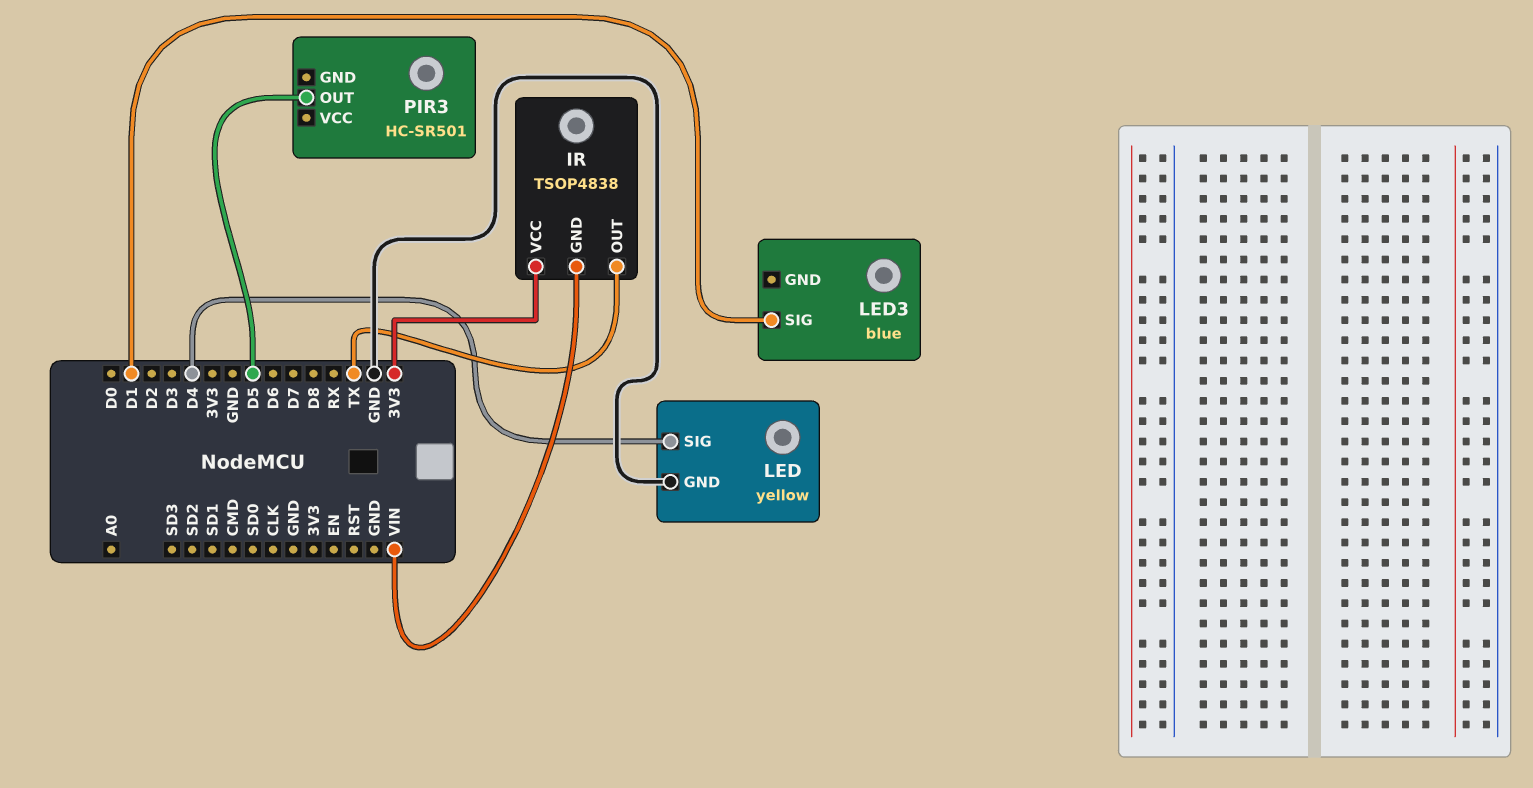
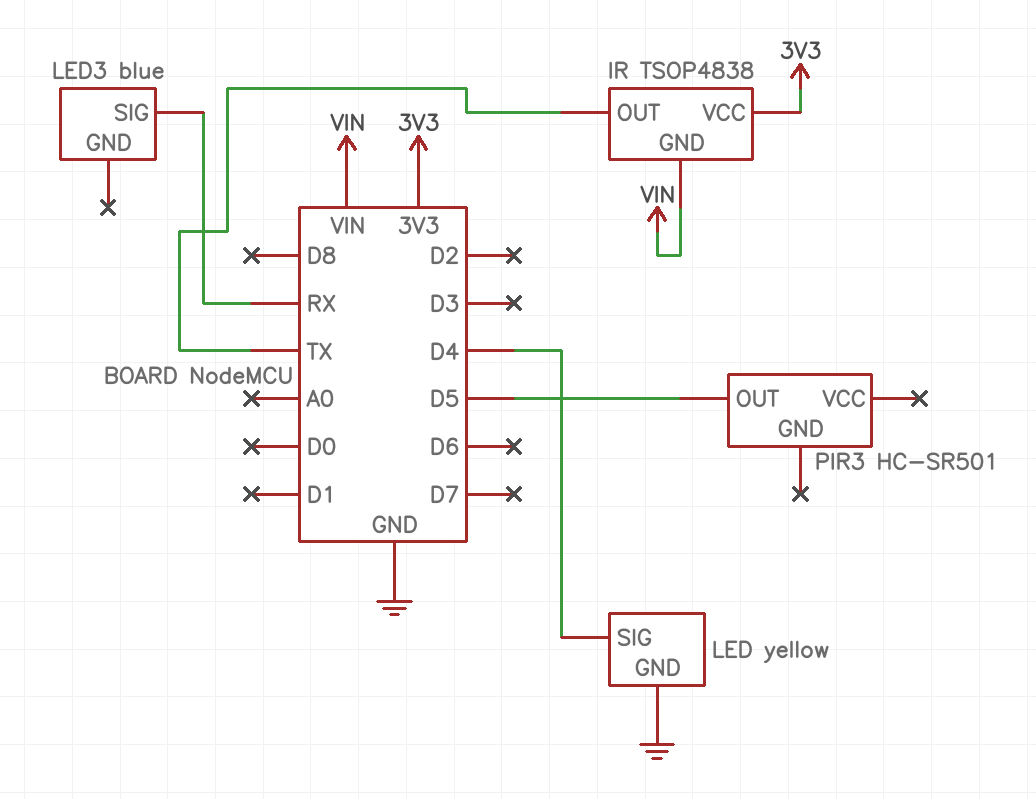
LED3 pin SIG: D1 -> RX

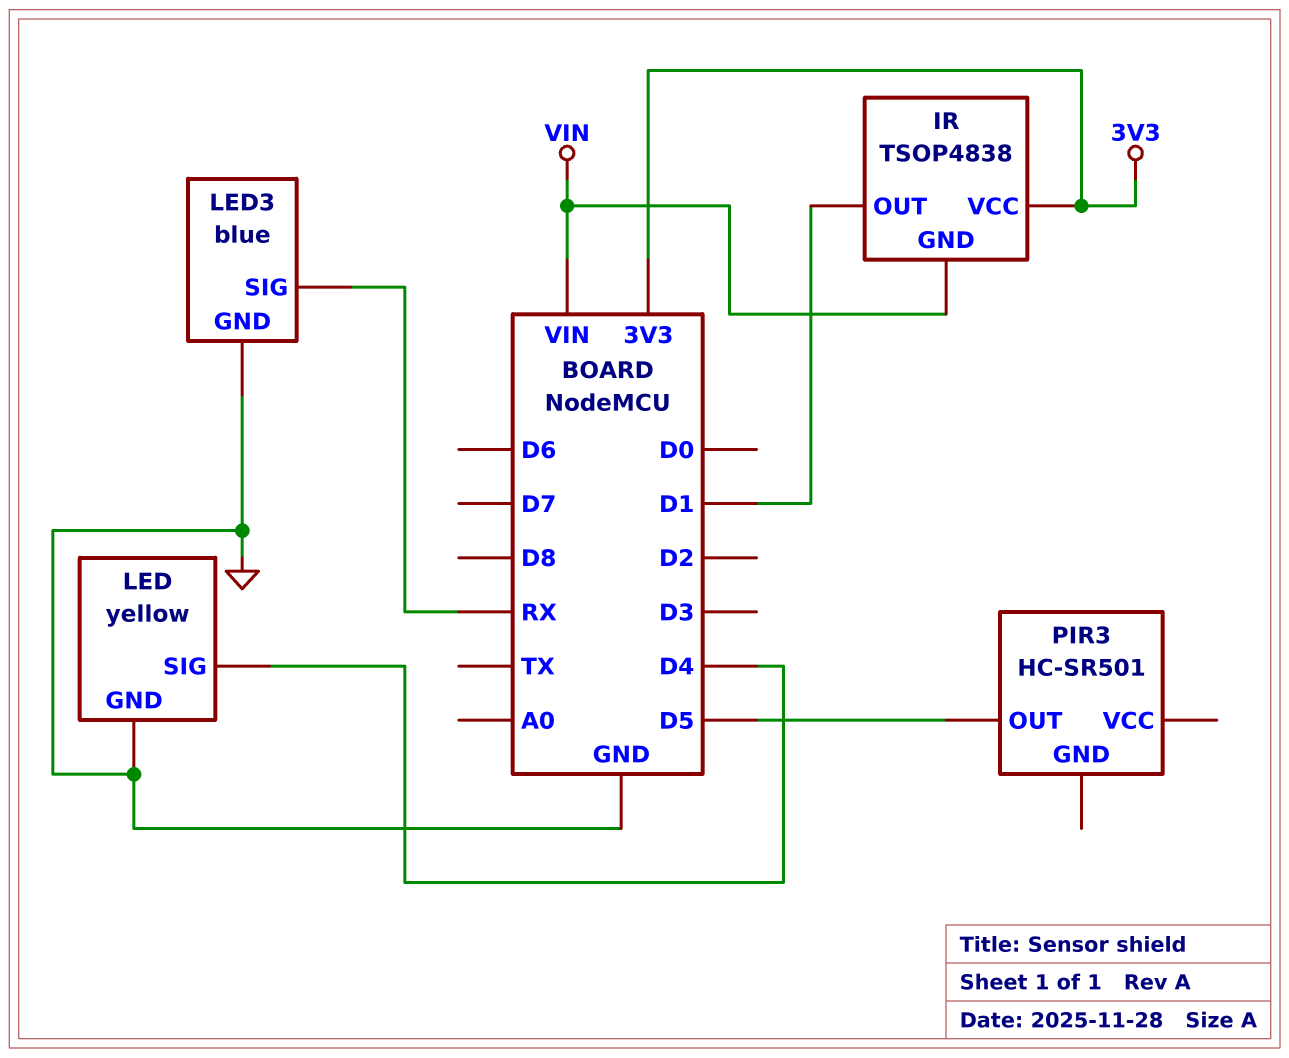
IR pin OUT: TX -> D1
LED3 pin GND: none -> GND

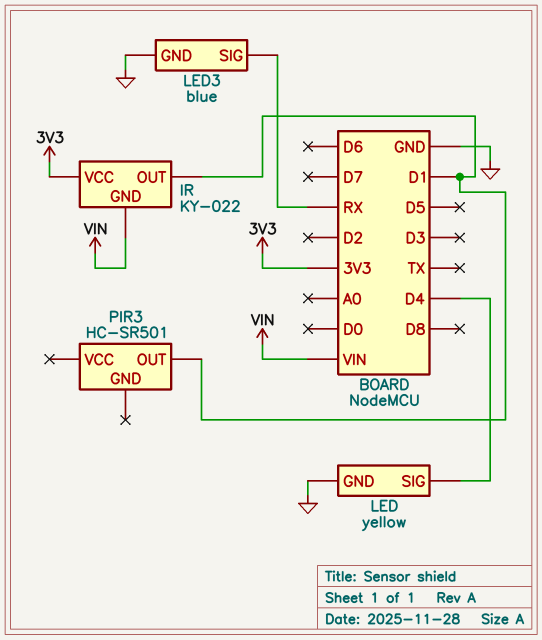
IR: TSOP4838 -> KY-022
PIR3 pin OUT: D5 -> D1

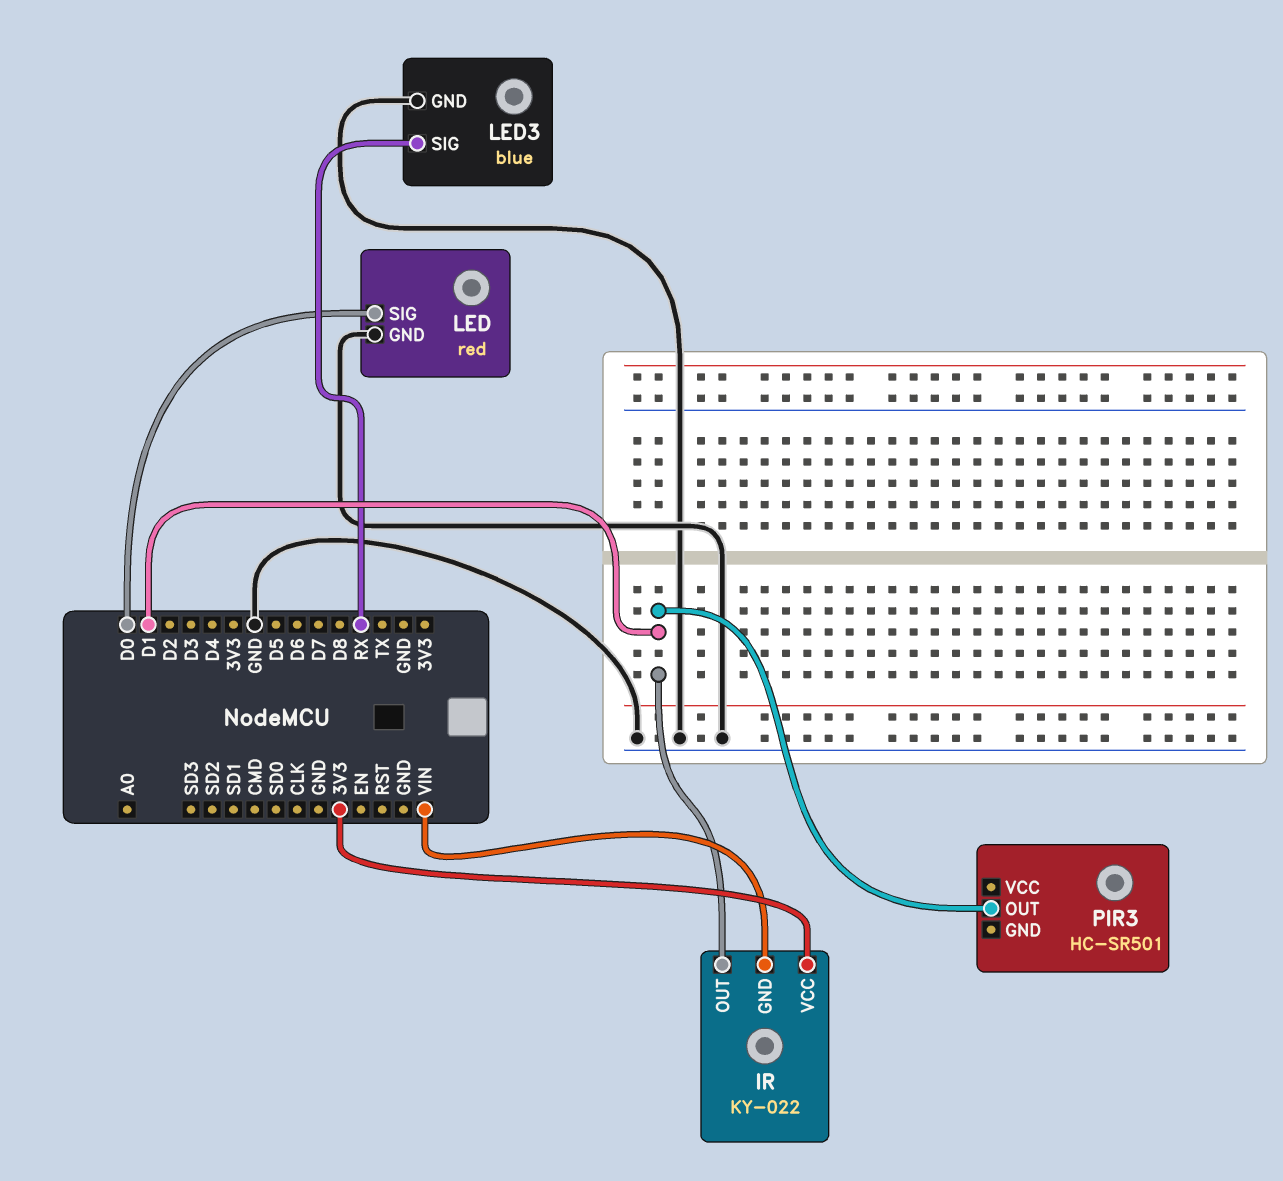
LED: yellow -> red
LED pin SIG: D4 -> D0

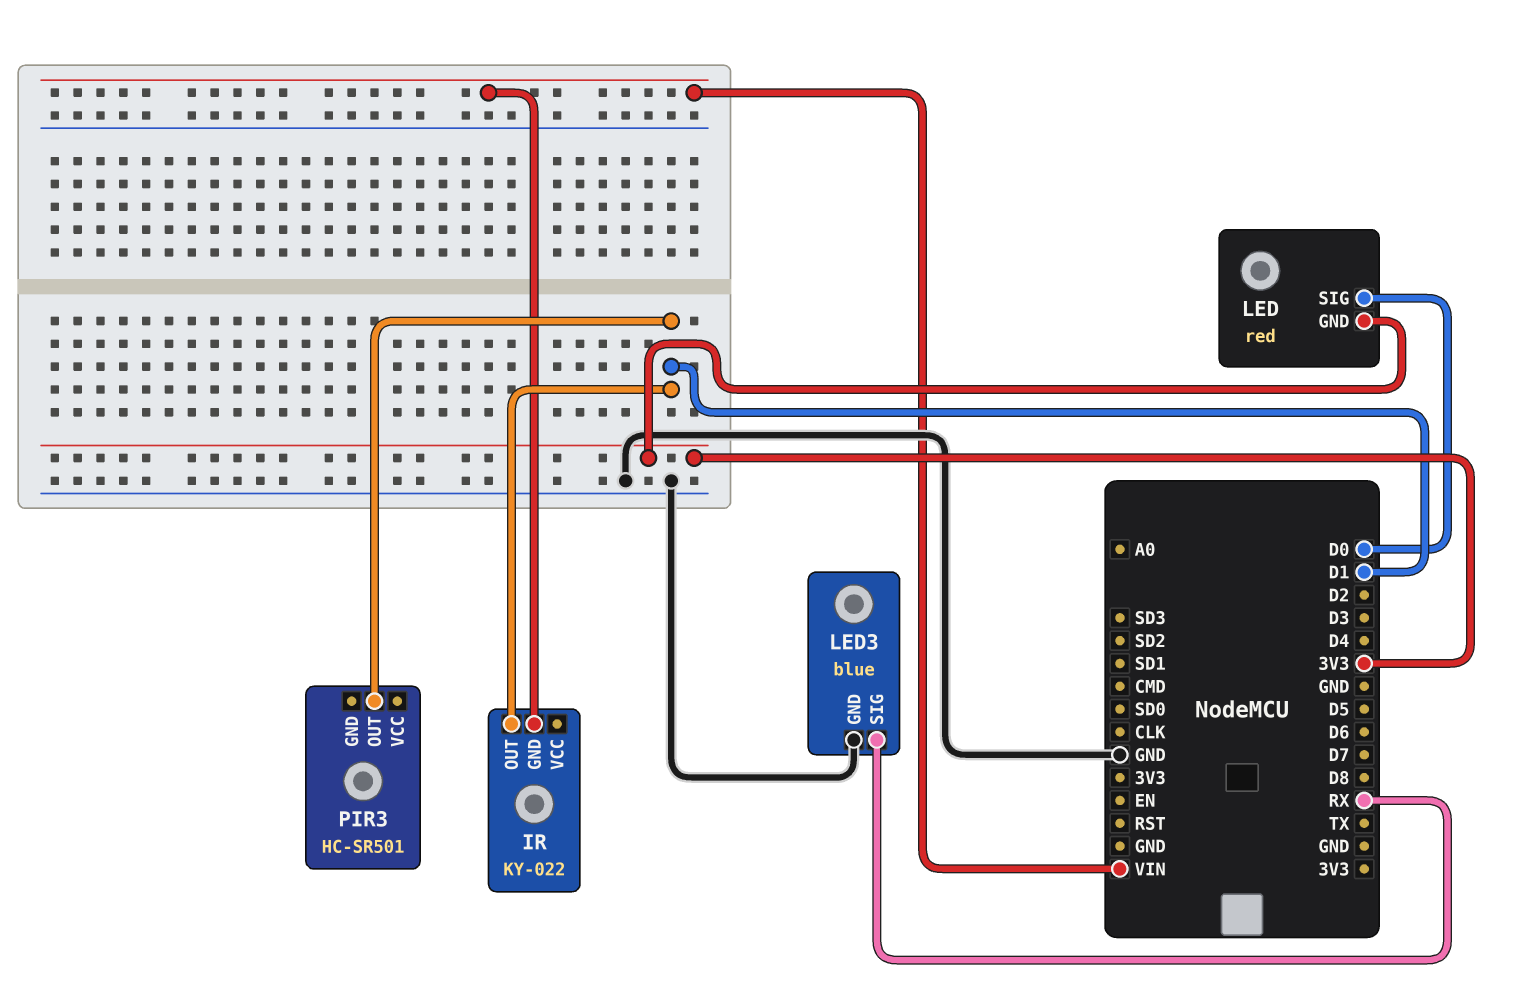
IR pin VCC: 3V3 -> none
LED pin GND: GND -> 3V3

